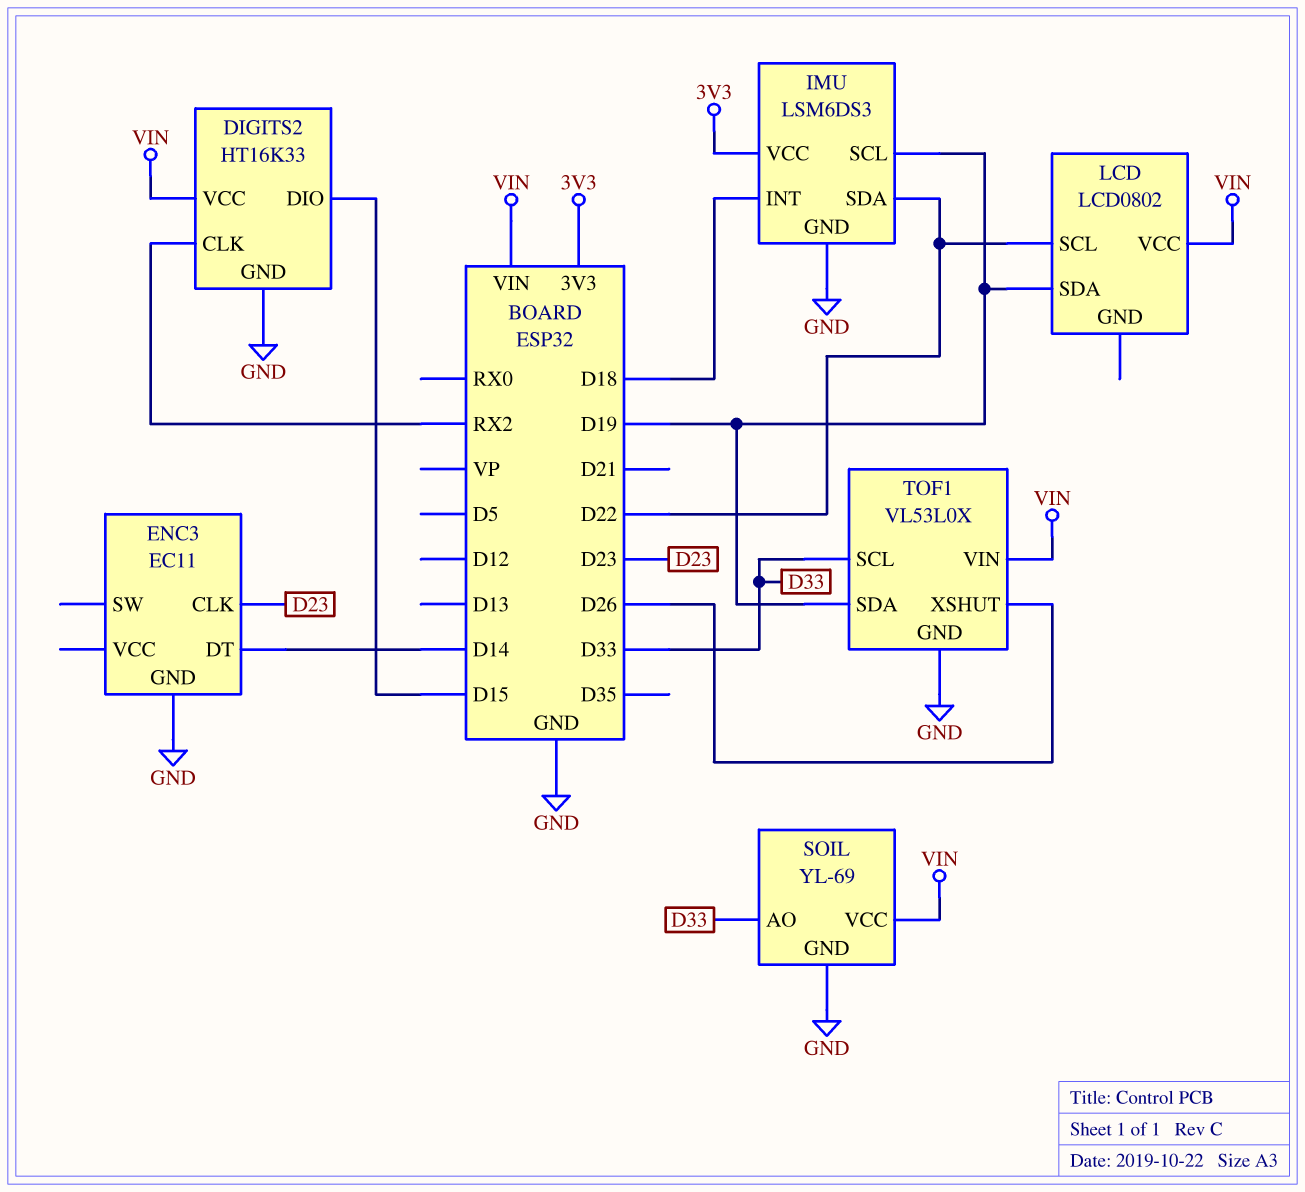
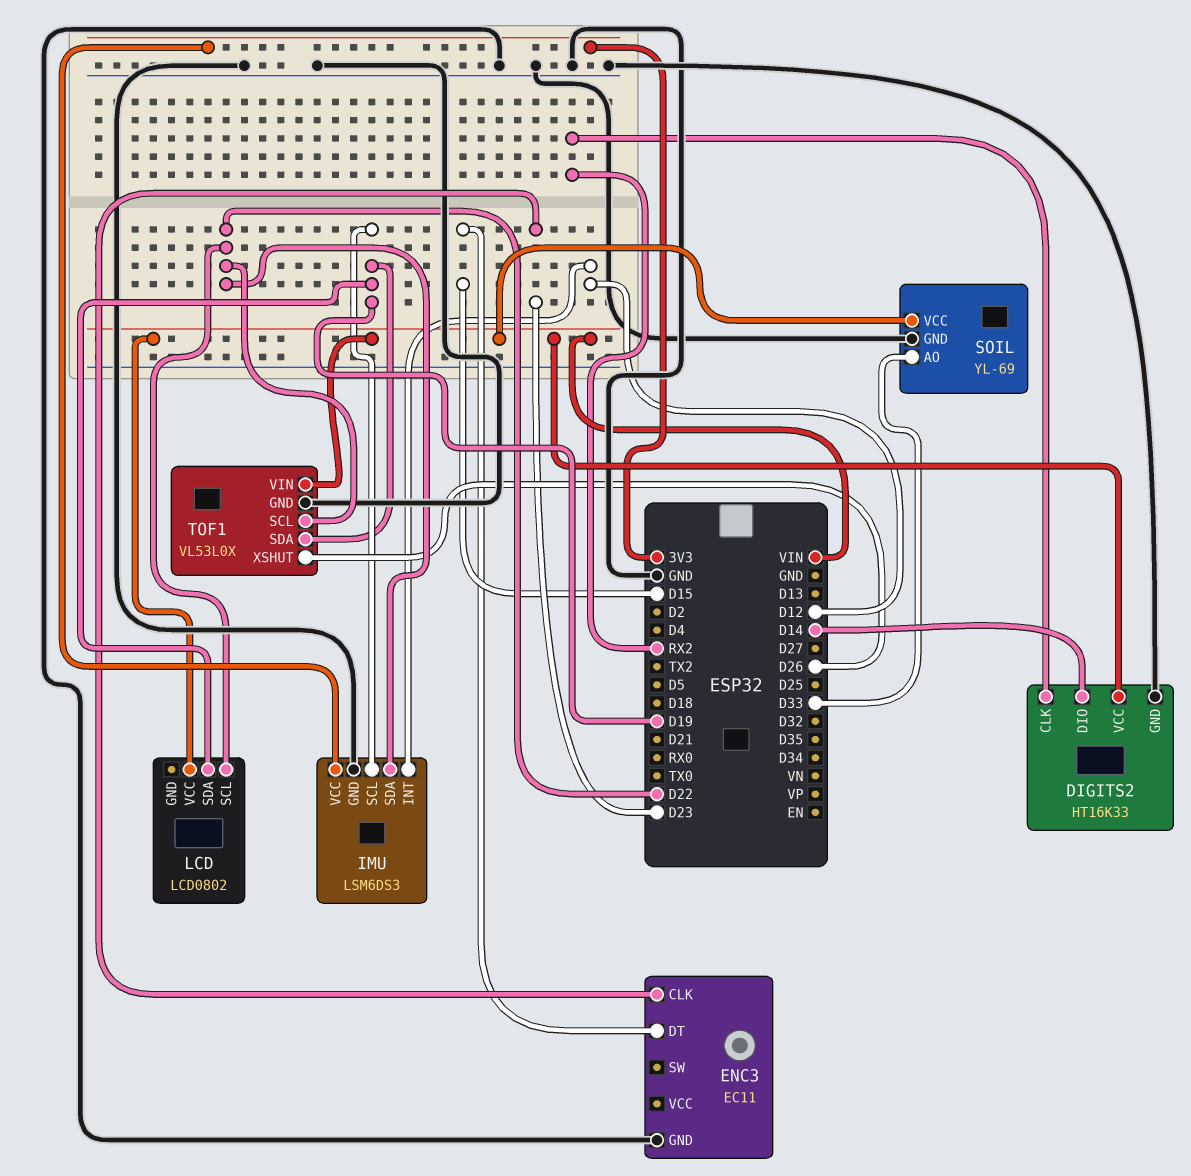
DIGITS2 pin DIO: D15 -> D14
ENC3 pin DT: D14 -> D15
IMU pin INT: D18 -> D12
TOF1 pin SCL: D33 -> D22

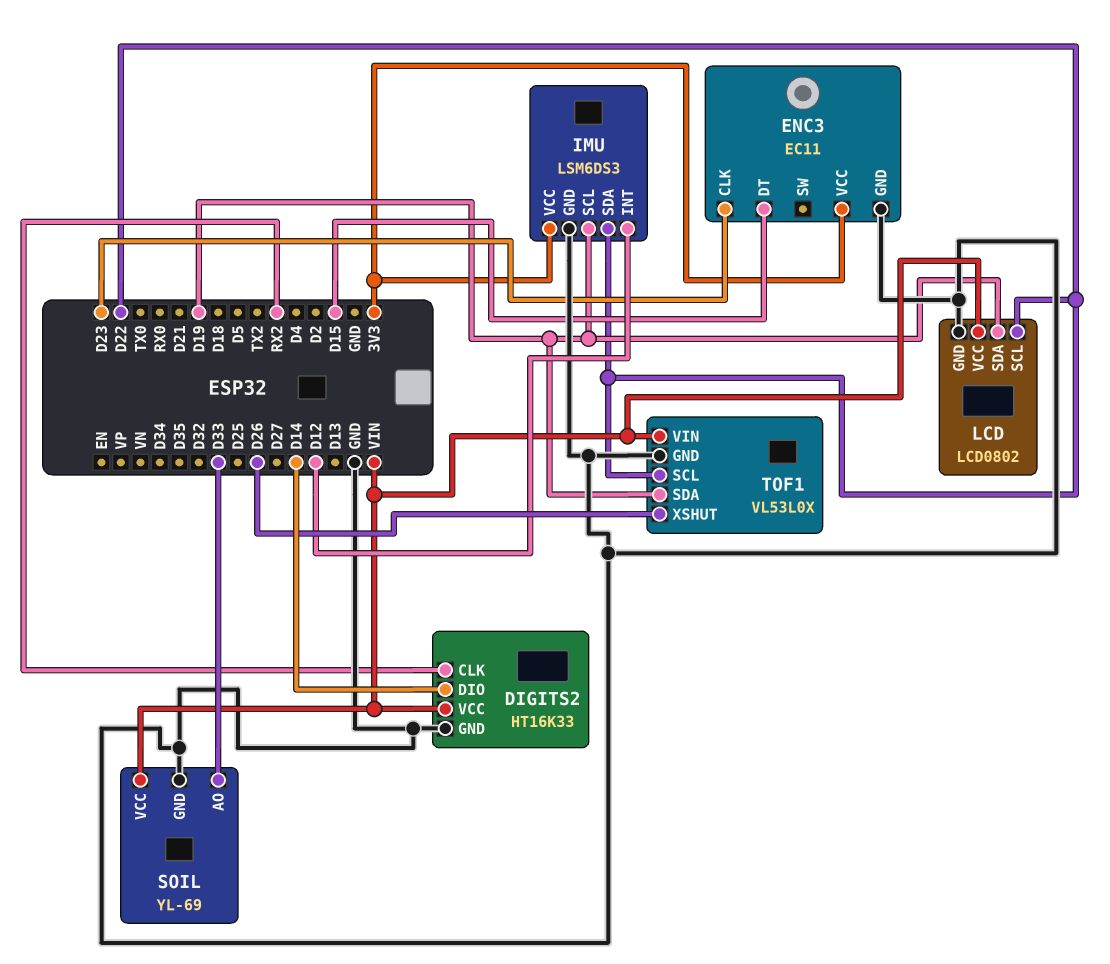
ENC3 pin VCC: none -> 3V3
LCD pin GND: none -> GND

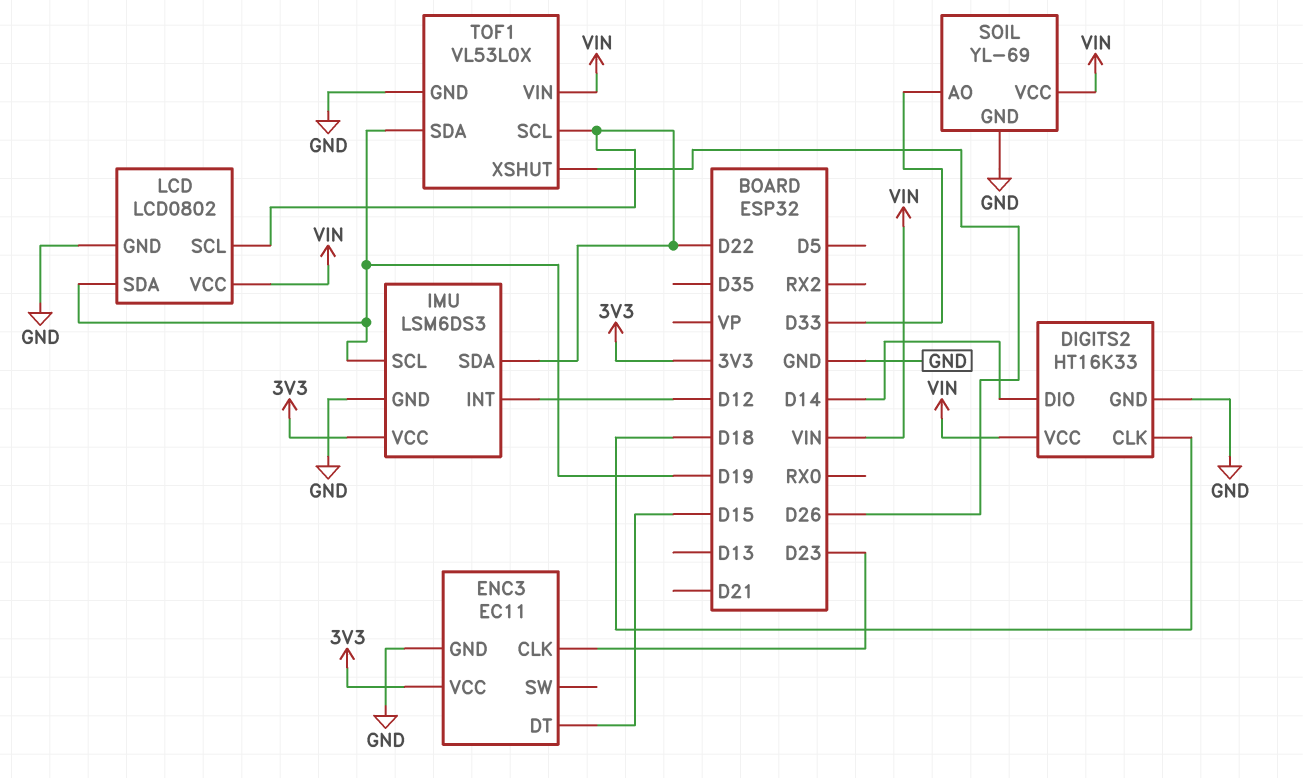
DIGITS2 pin CLK: RX2 -> D18

